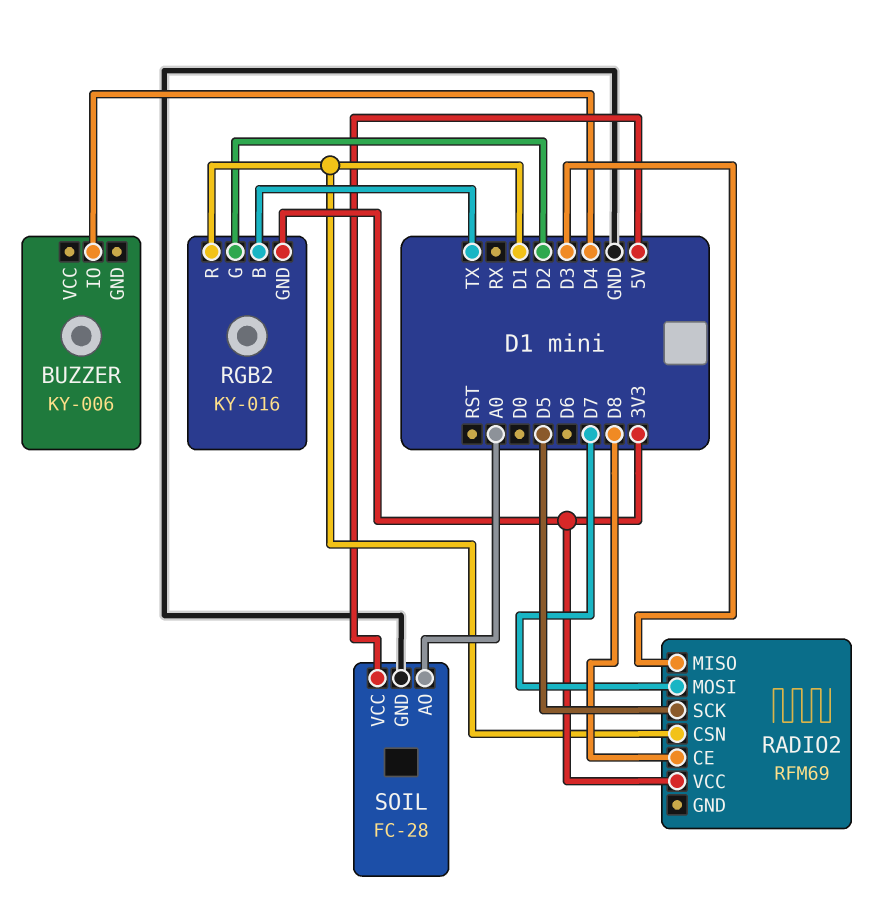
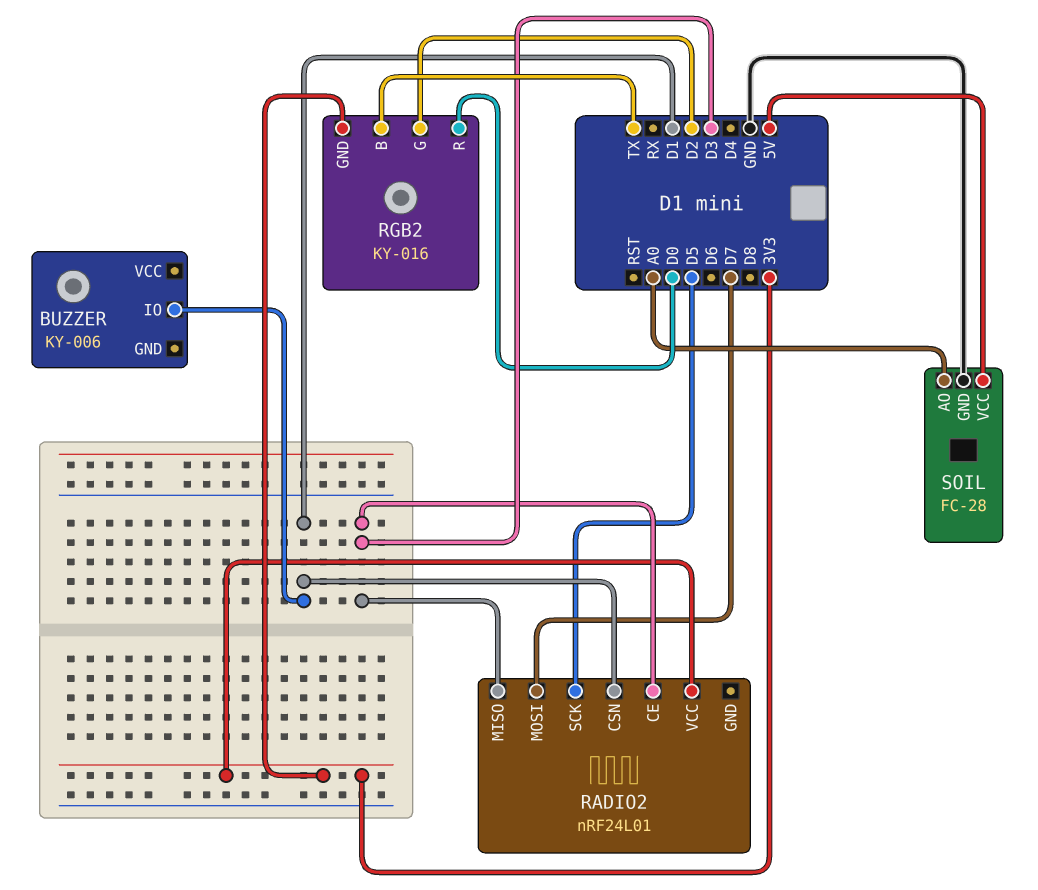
BUZZER pin IO: D4 -> D1
RADIO2: RFM69 -> nRF24L01
RADIO2 pin CE: D8 -> D3
RGB2 pin R: D1 -> D0

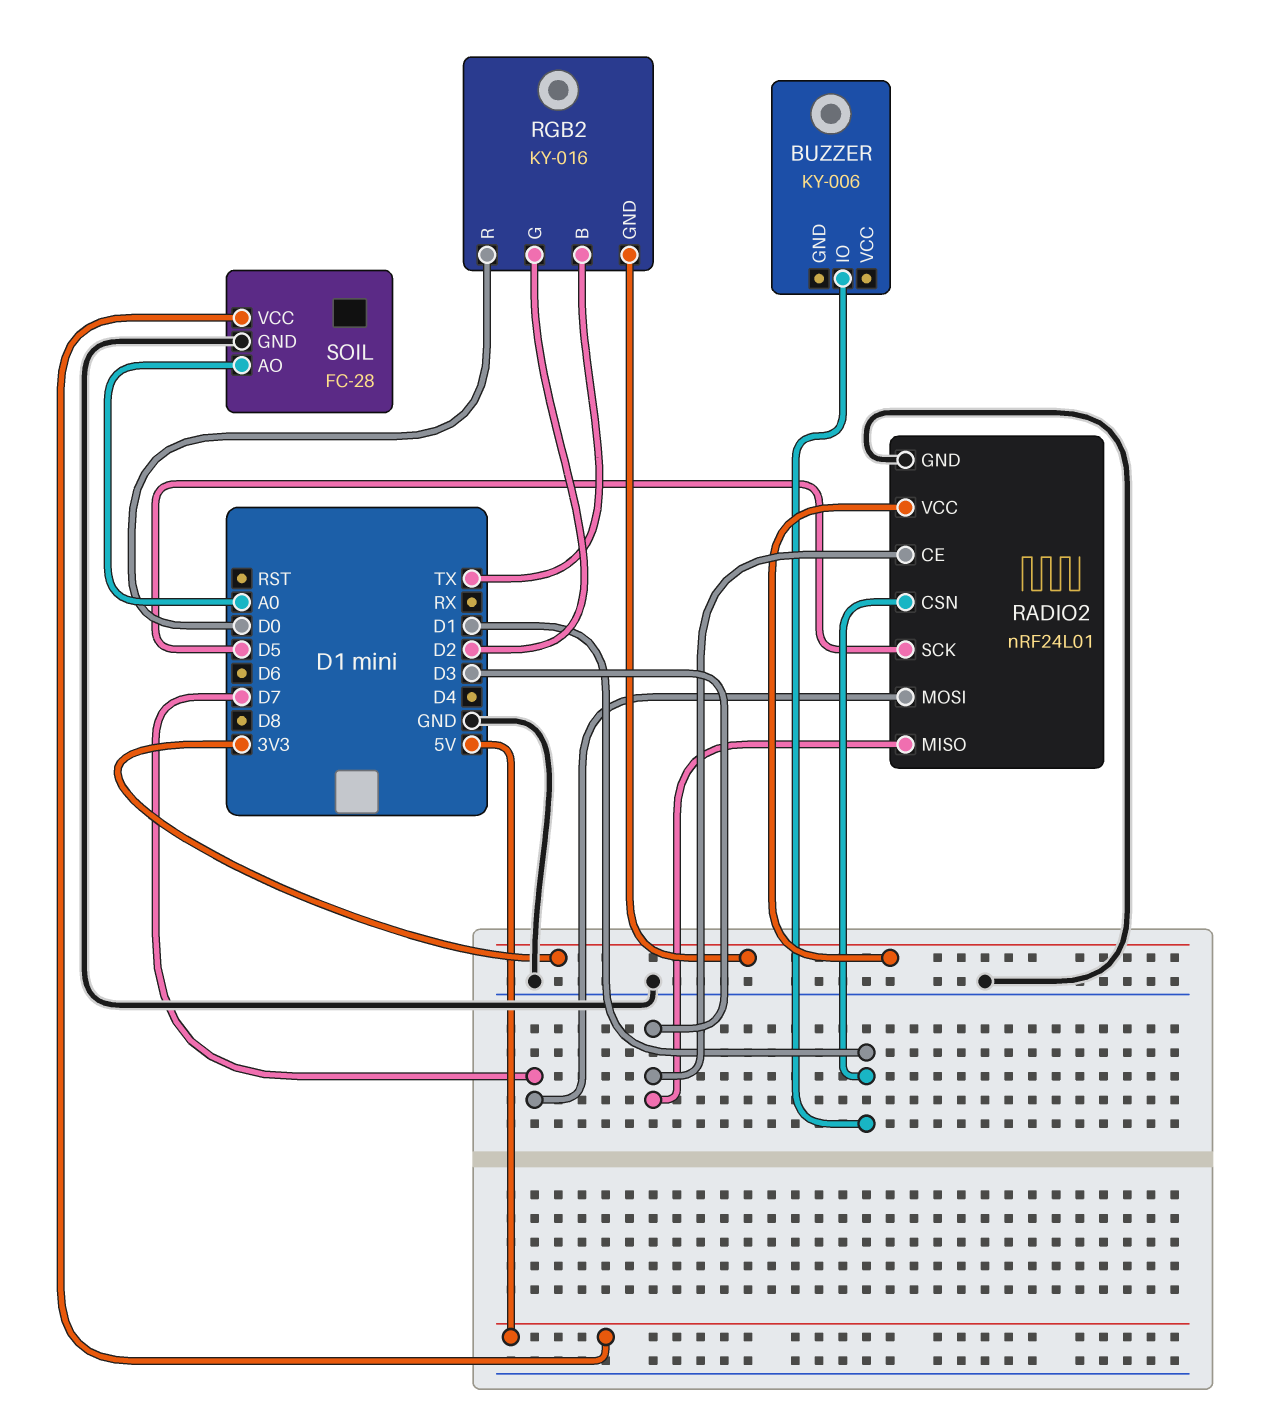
RADIO2 pin GND: none -> GND

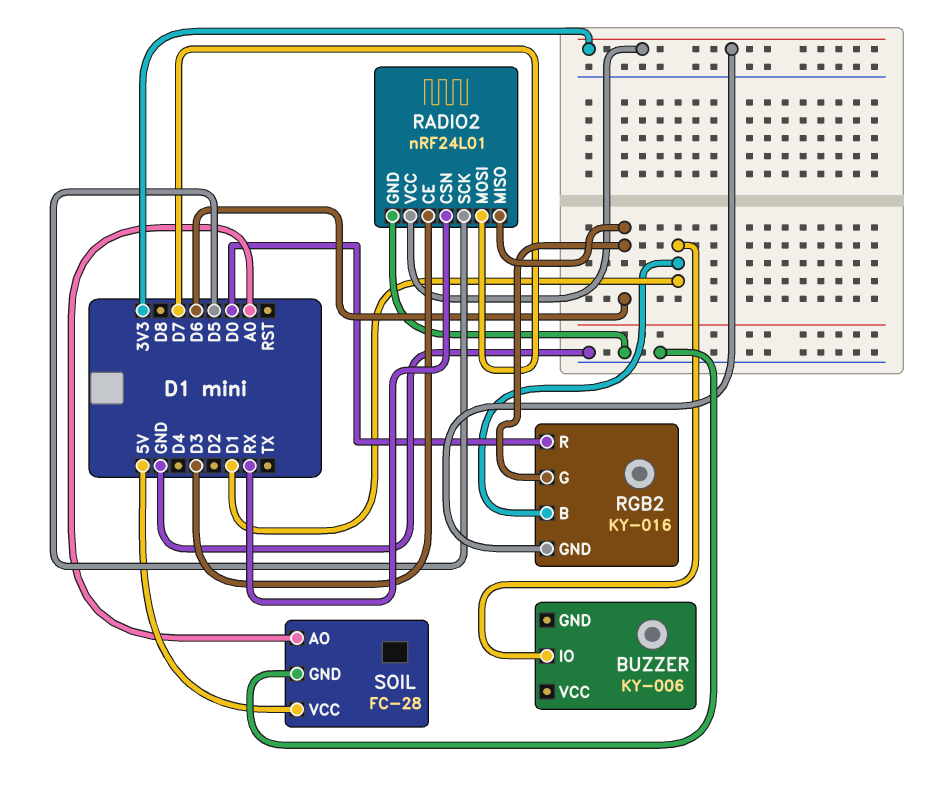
RADIO2 pin CSN: D1 -> RX
RADIO2 pin MISO: D3 -> D6
RGB2 pin B: TX -> D1
RGB2 pin G: D2 -> D6

